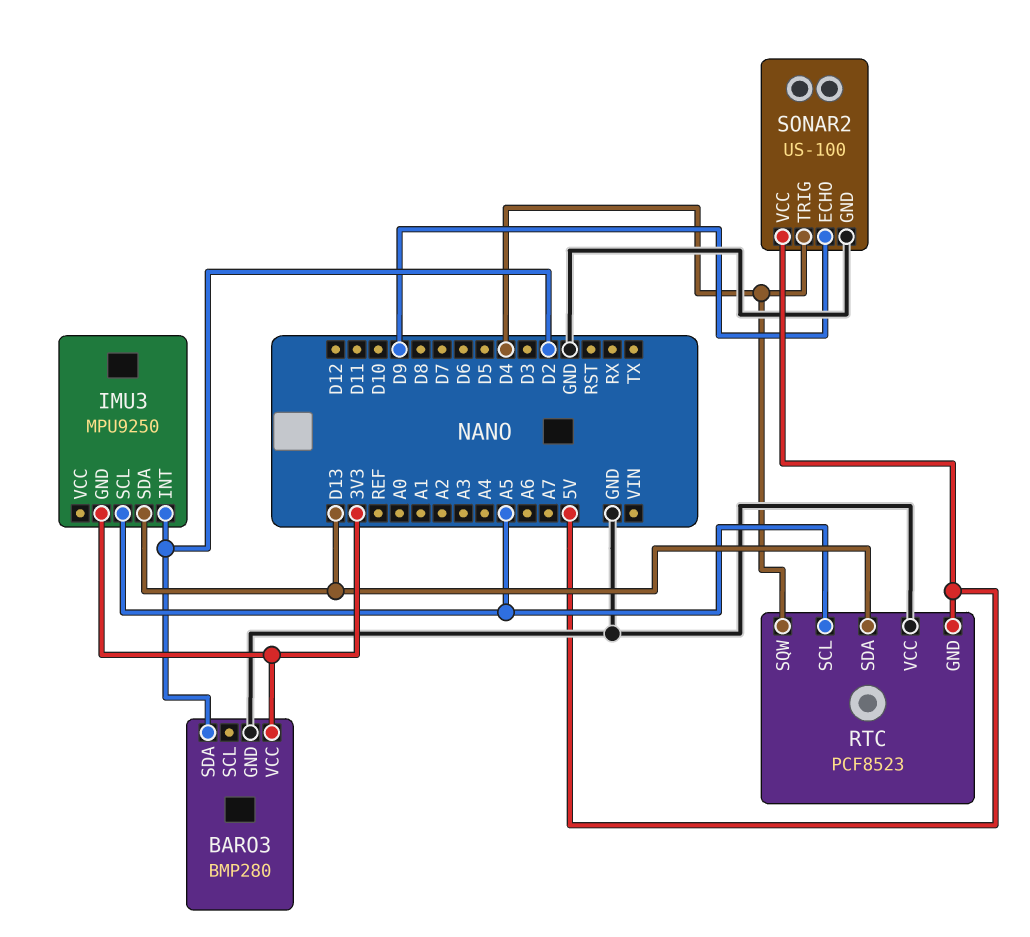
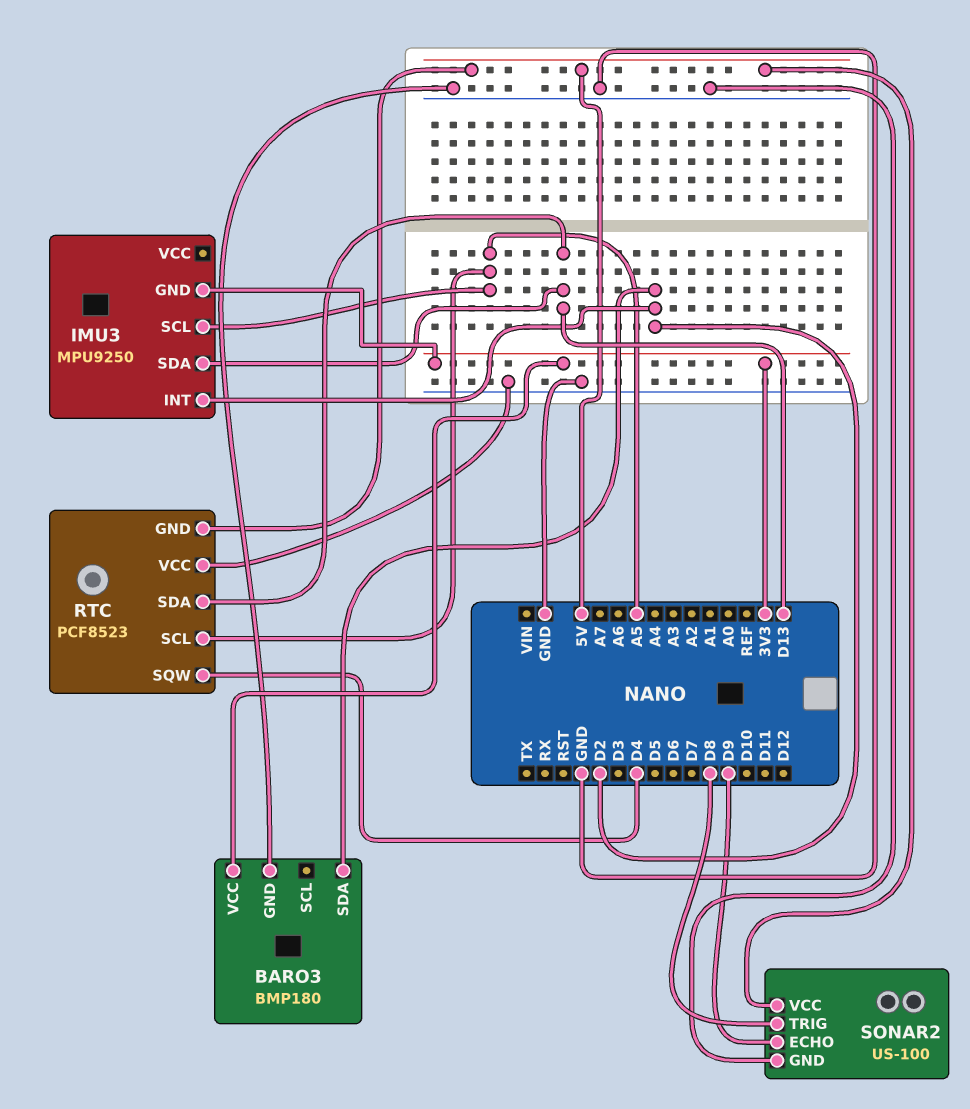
BARO3: BMP280 -> BMP180
SONAR2 pin TRIG: D4 -> D8

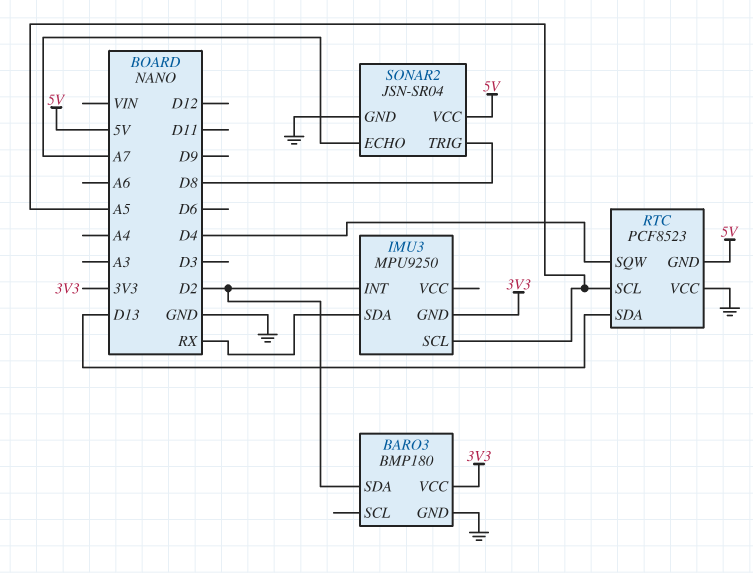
IMU3 pin SDA: D13 -> RX
SONAR2: US-100 -> JSN-SR04
SONAR2 pin ECHO: D9 -> A7

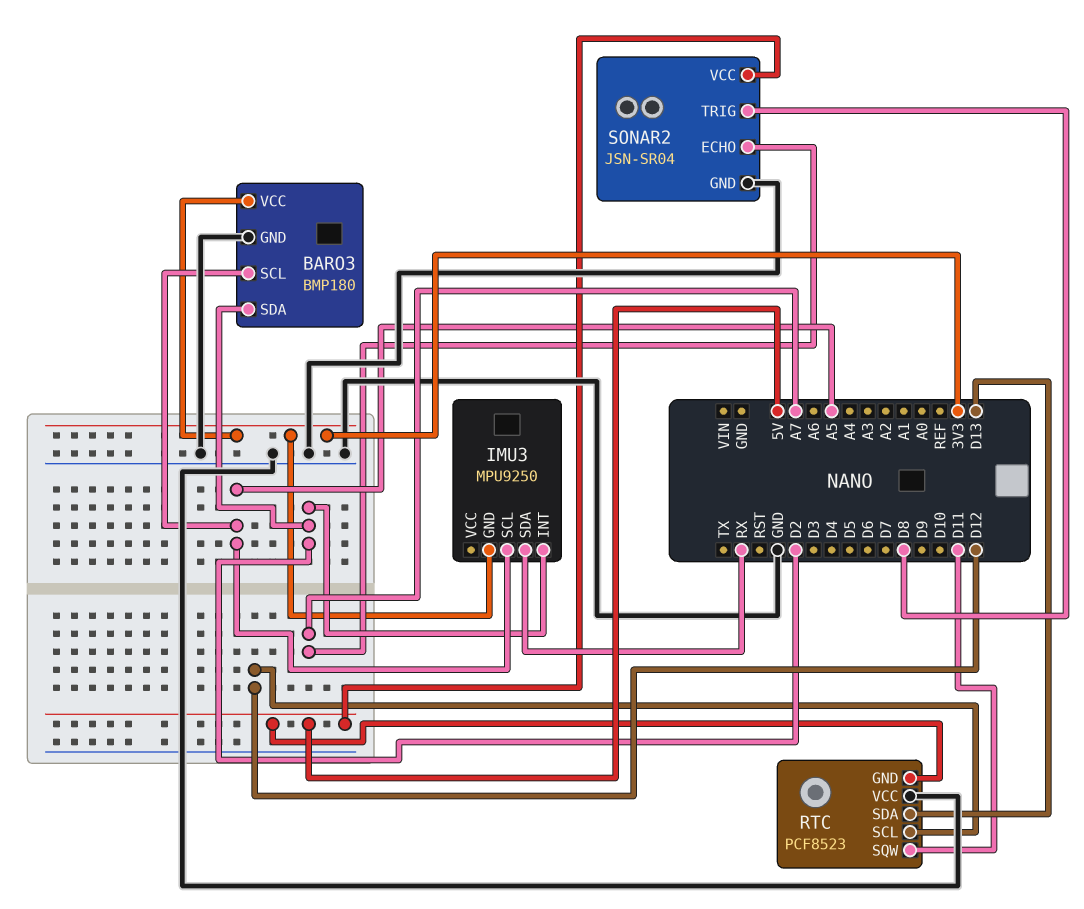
BARO3 pin SCL: none -> A5
RTC pin SCL: A5 -> D12
RTC pin SQW: D4 -> D11

